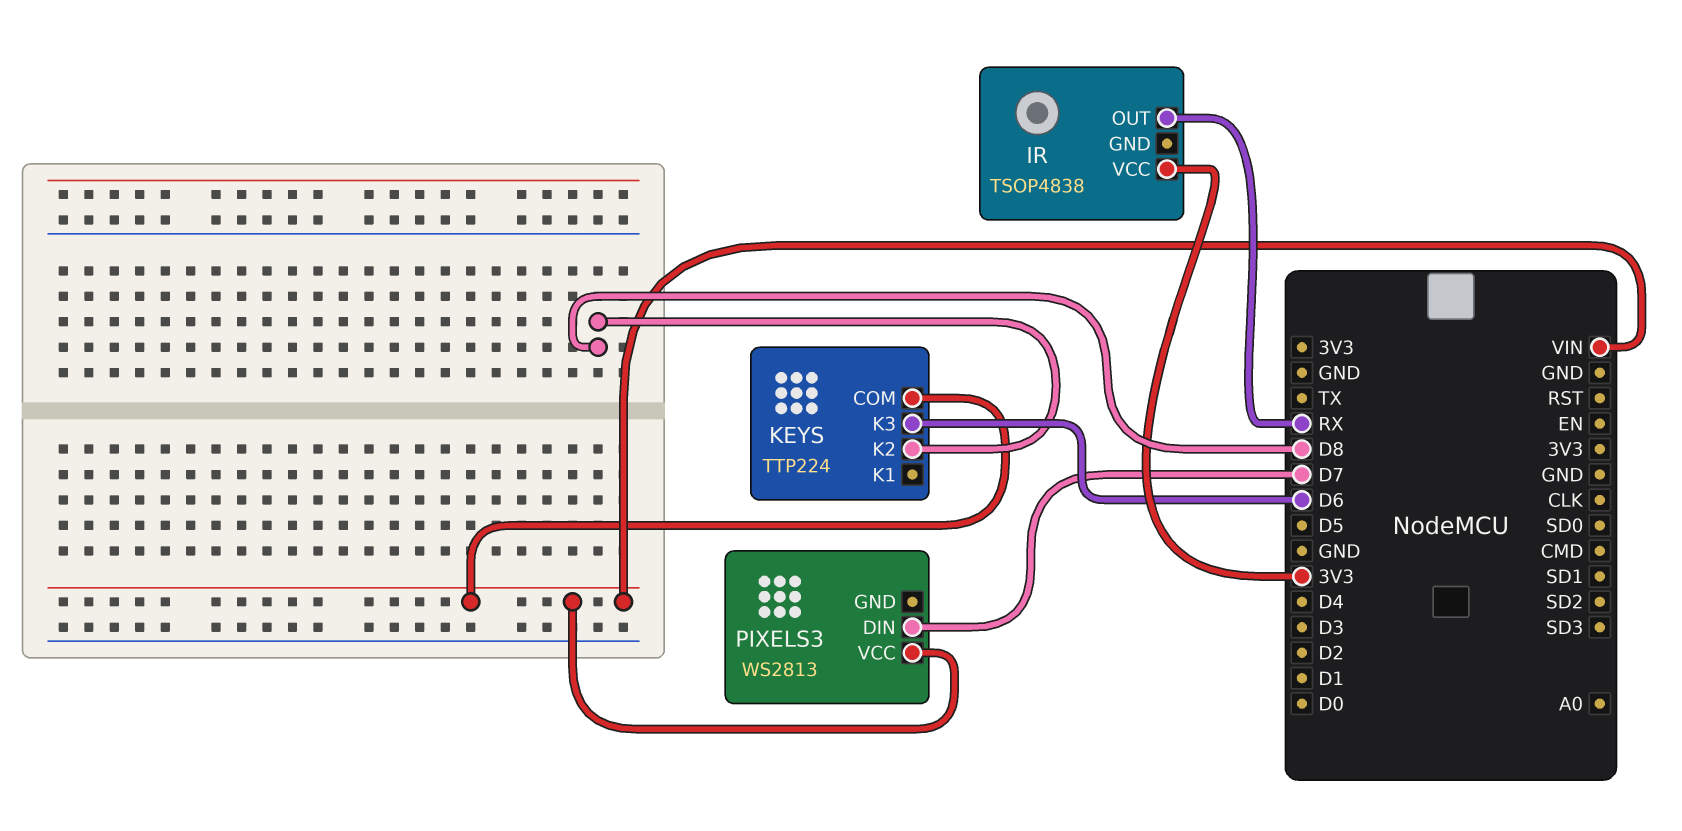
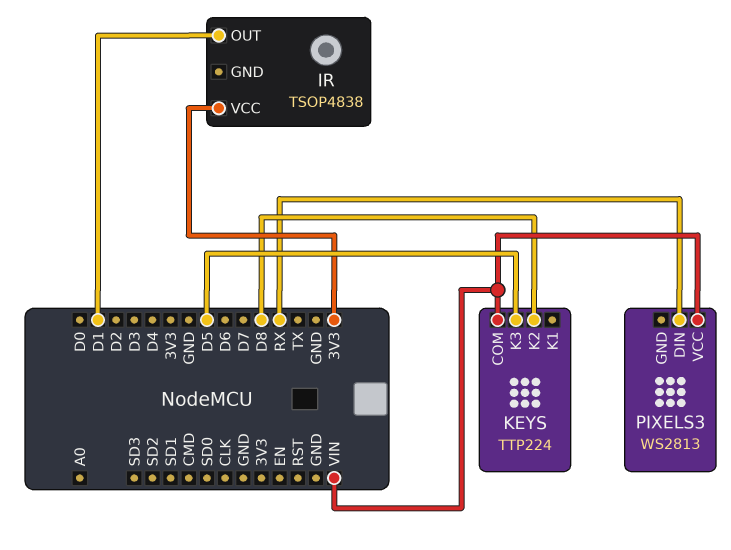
IR pin OUT: RX -> D1
KEYS pin K3: D6 -> D5
PIXELS3 pin DIN: D7 -> RX

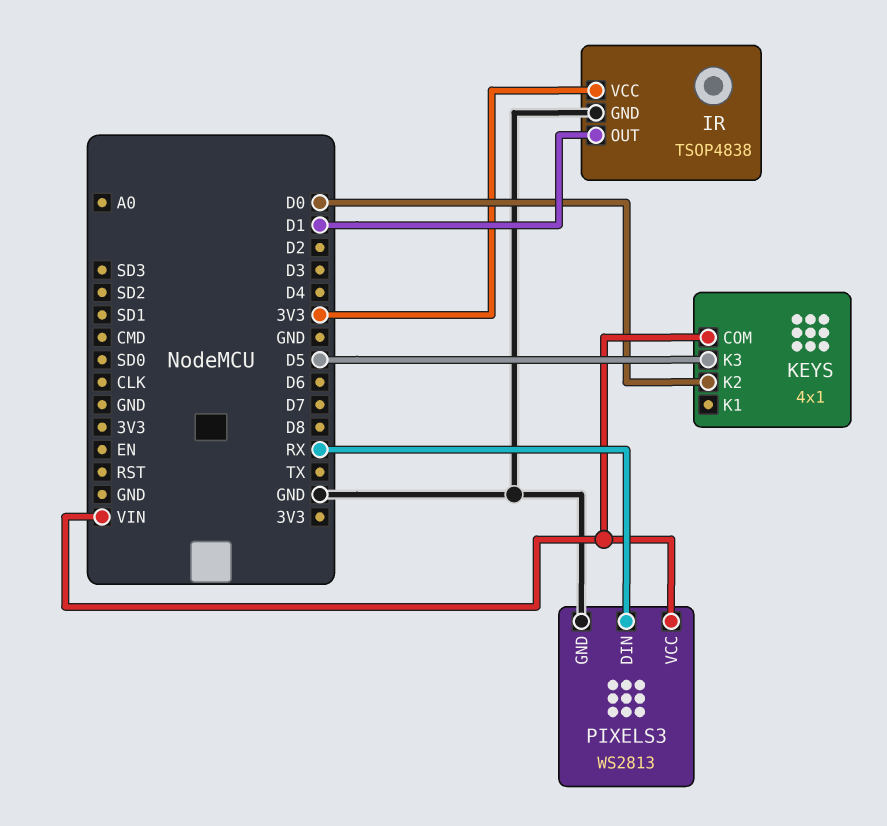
IR pin GND: none -> GND
KEYS: TTP224 -> 4x1
KEYS pin K2: D8 -> D0
PIXELS3 pin GND: none -> GND

